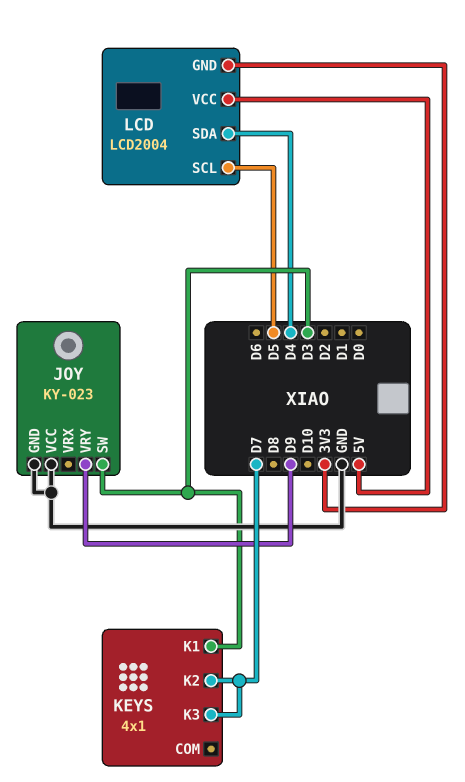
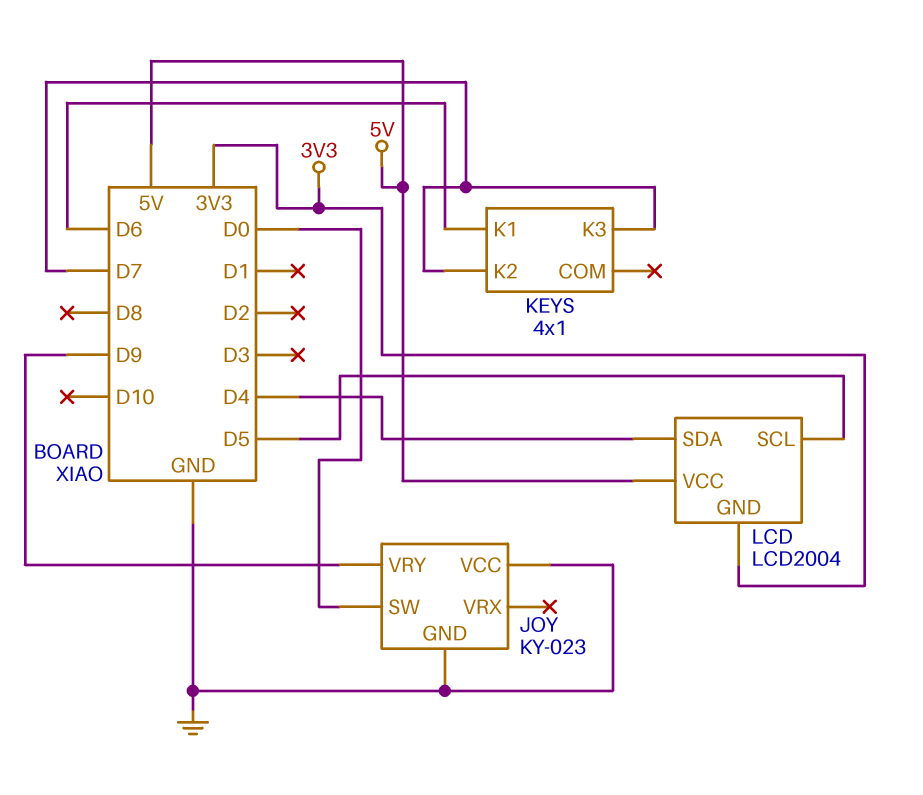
JOY pin SW: D3 -> D0
KEYS pin K1: D3 -> D6

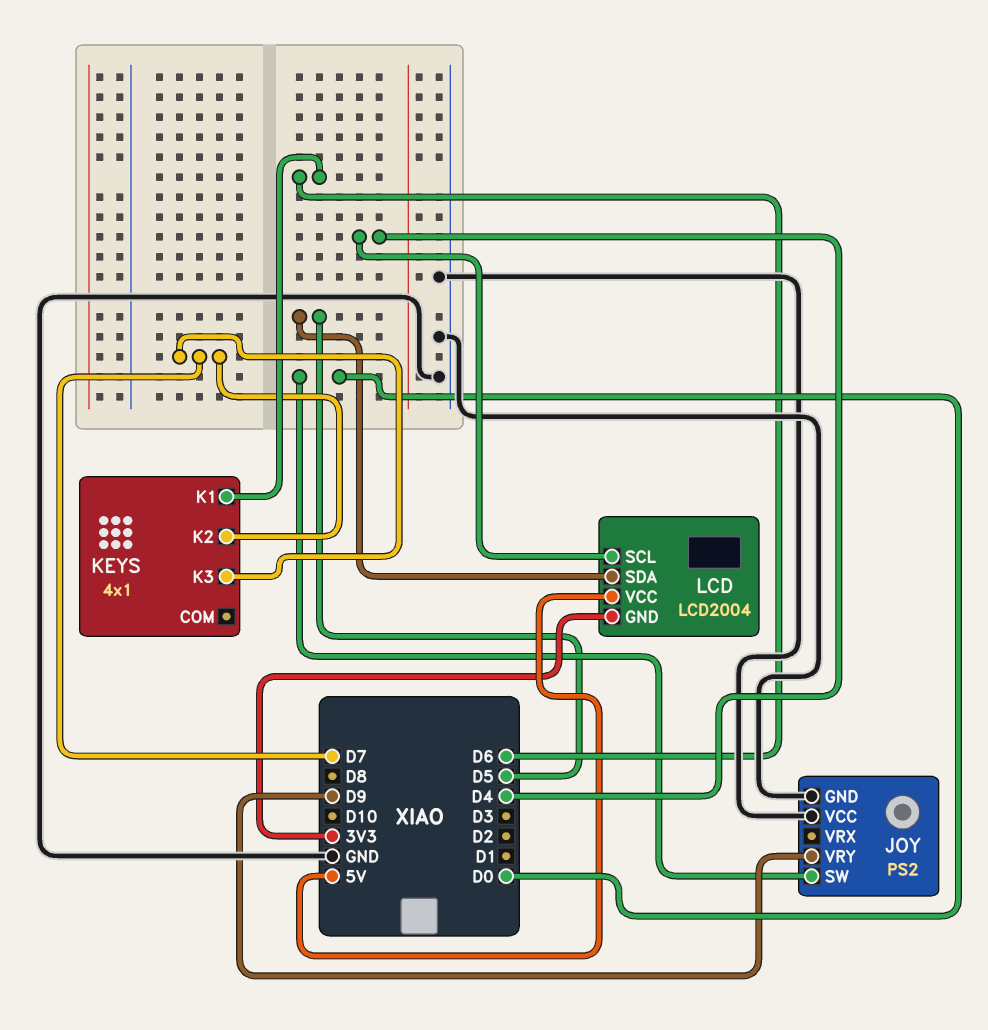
JOY: KY-023 -> PS2
LCD pin SCL: D5 -> D4
LCD pin SDA: D4 -> D5

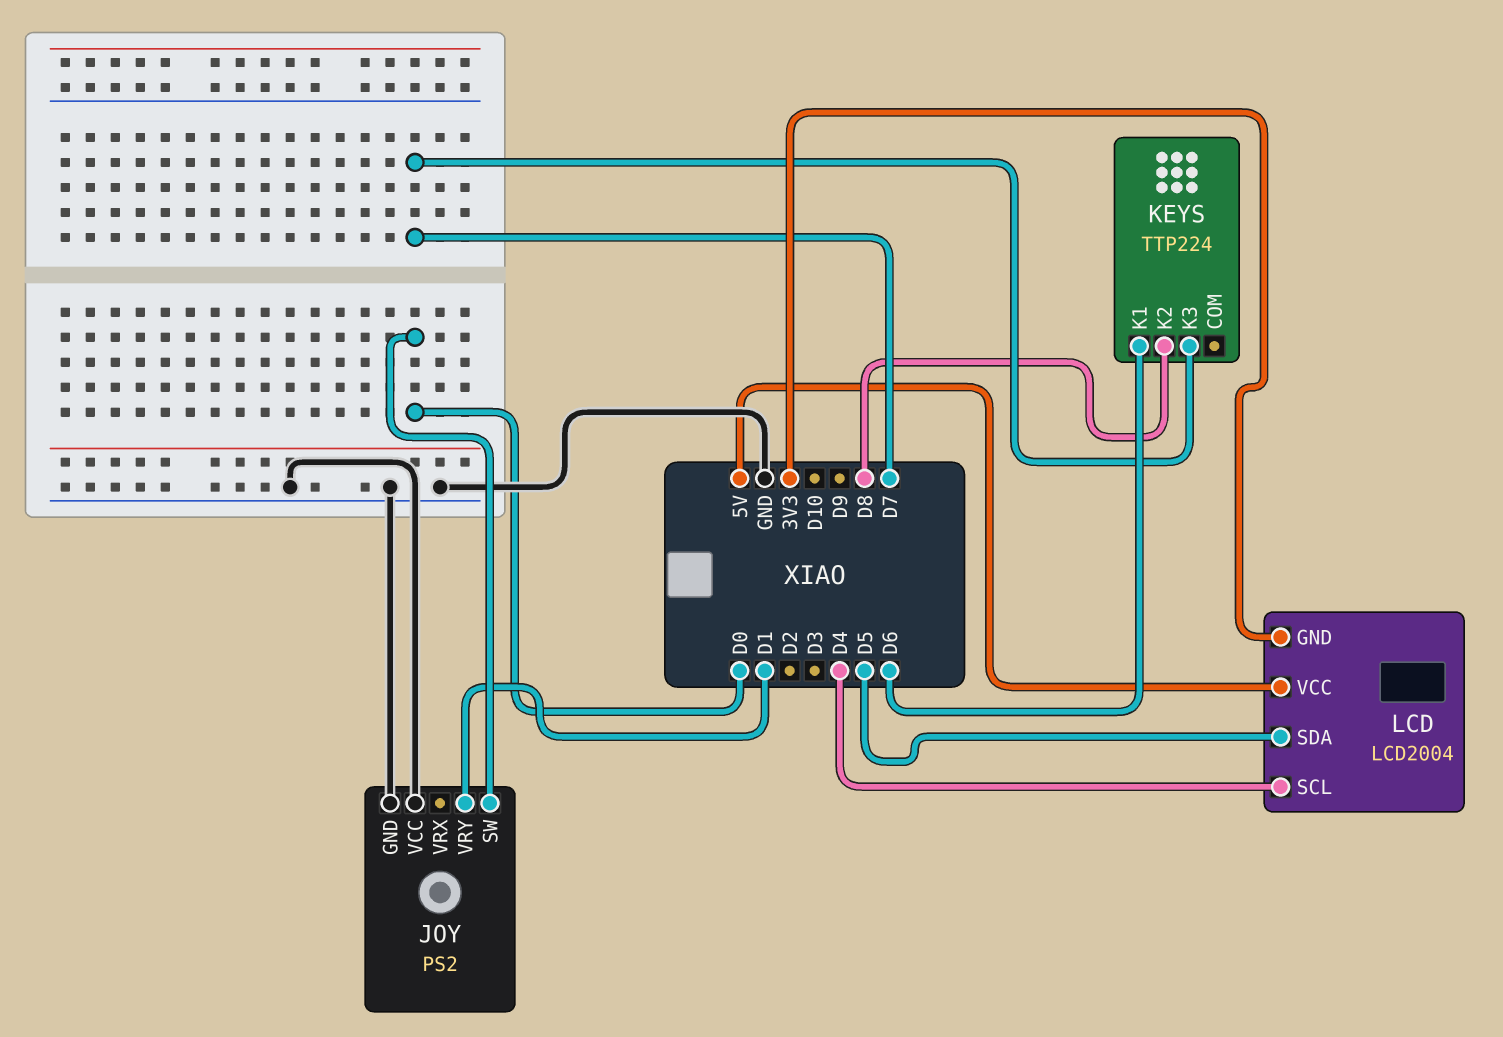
JOY pin VRY: D9 -> D1
KEYS: 4x1 -> TTP224
KEYS pin K2: D7 -> D8

